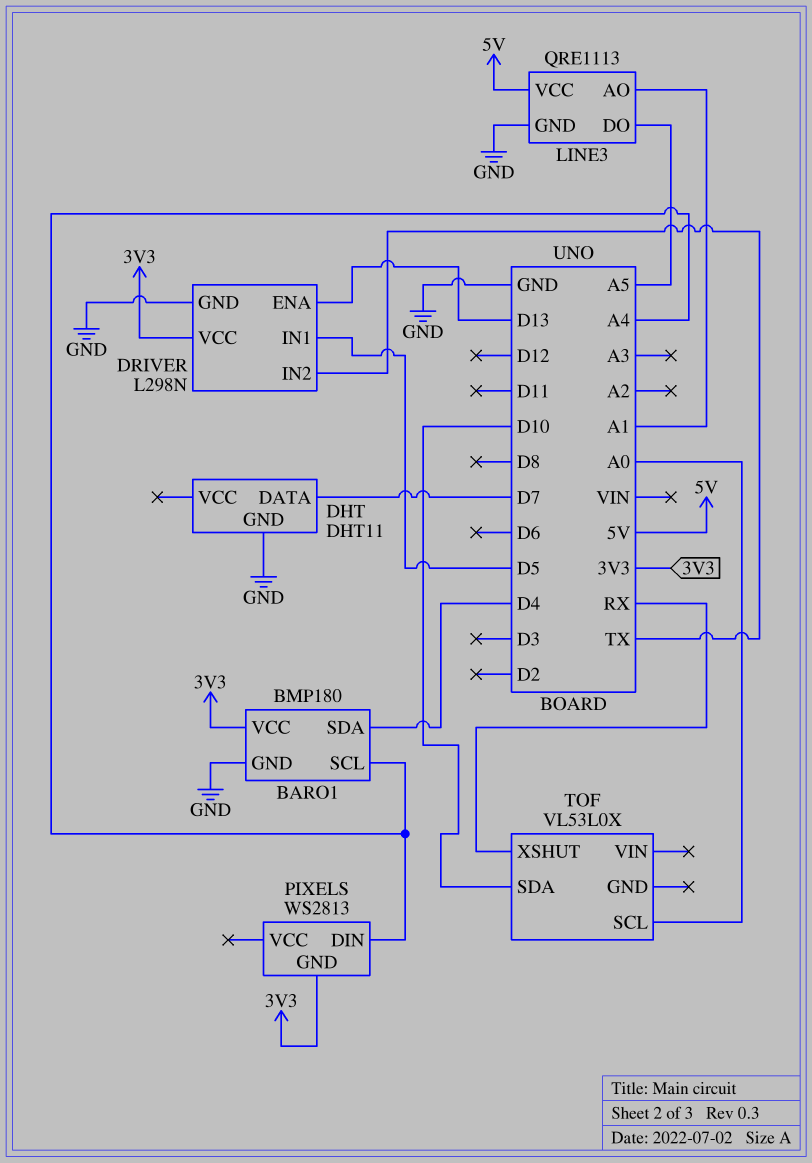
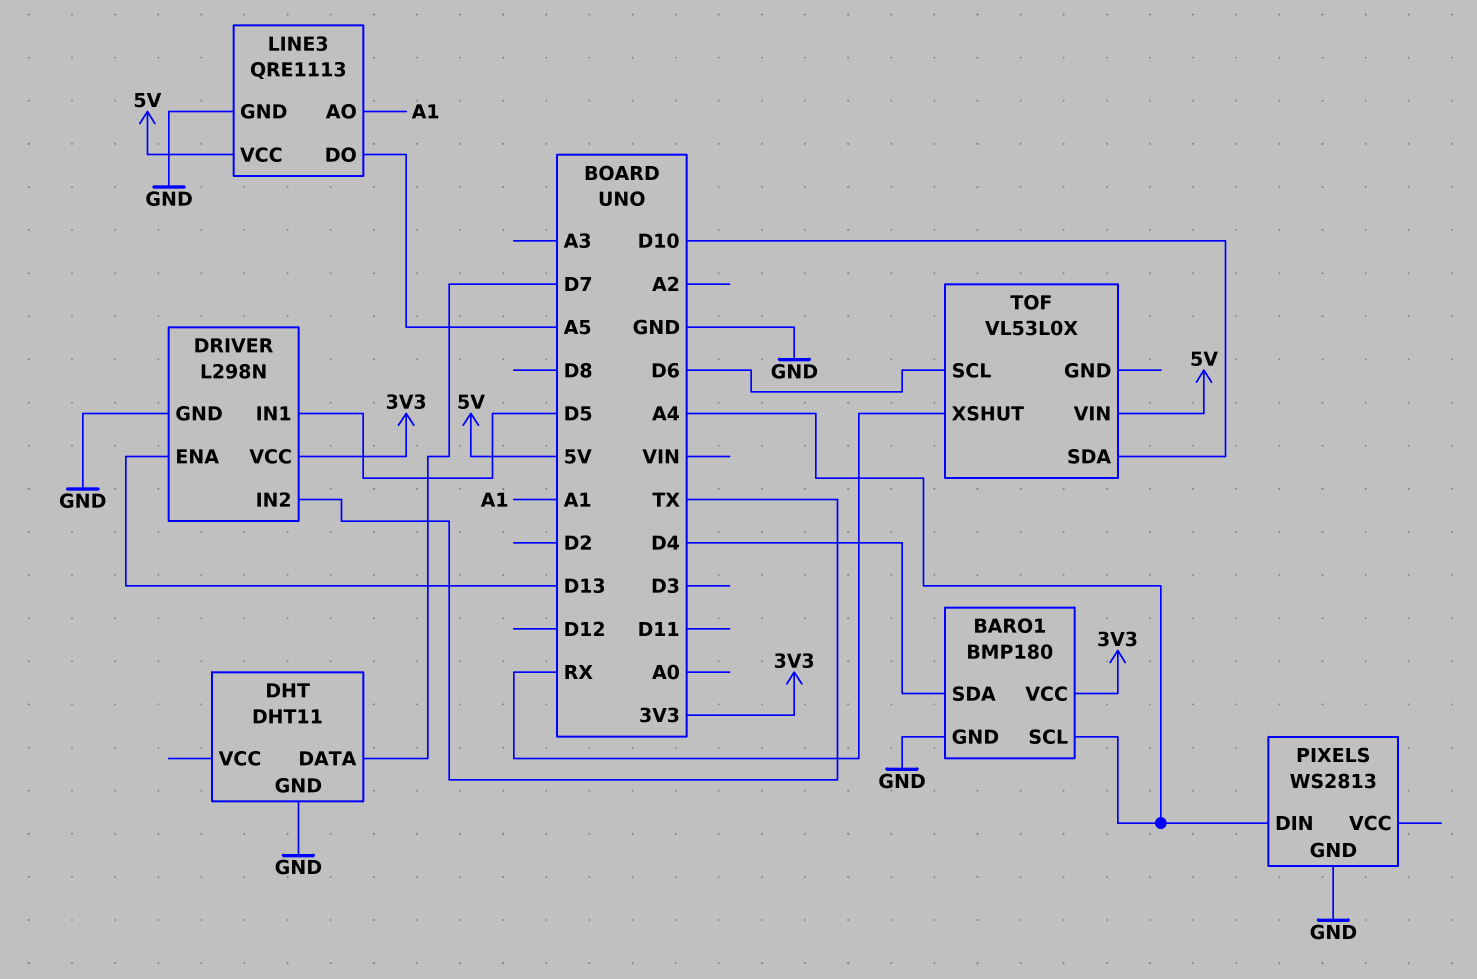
PIXELS pin GND: 3V3 -> GND
TOF pin SCL: A0 -> D6
TOF pin VIN: none -> 5V

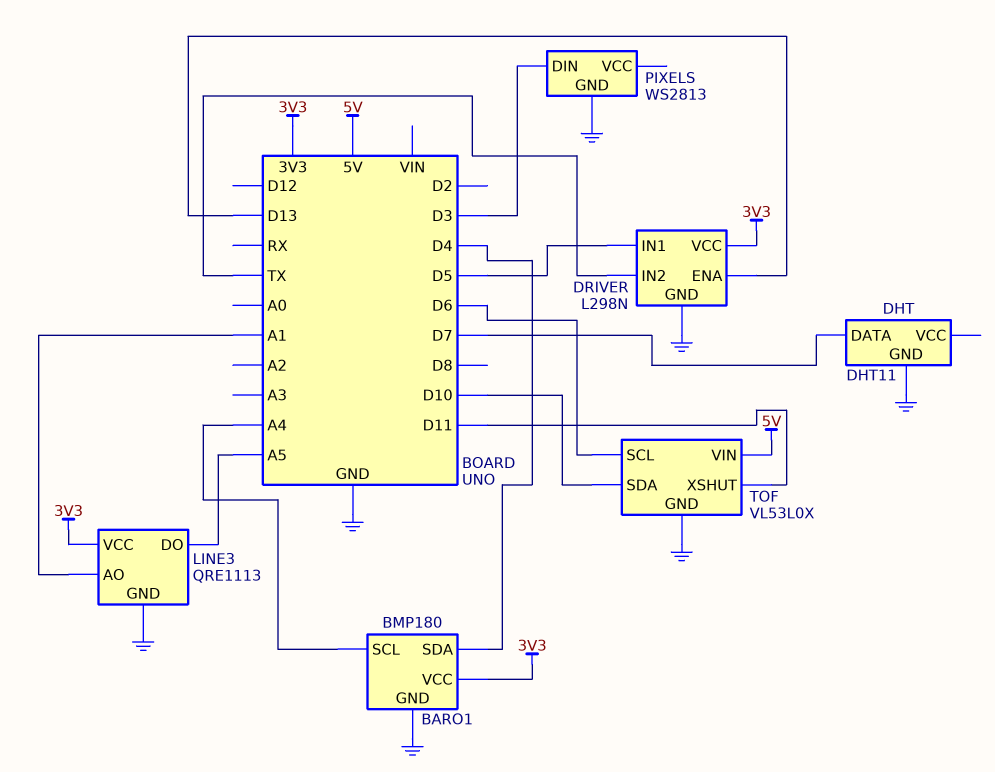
LINE3 pin VCC: 5V -> 3V3
PIXELS pin DIN: A4 -> D3
TOF pin GND: none -> GND
TOF pin XSHUT: RX -> D11

